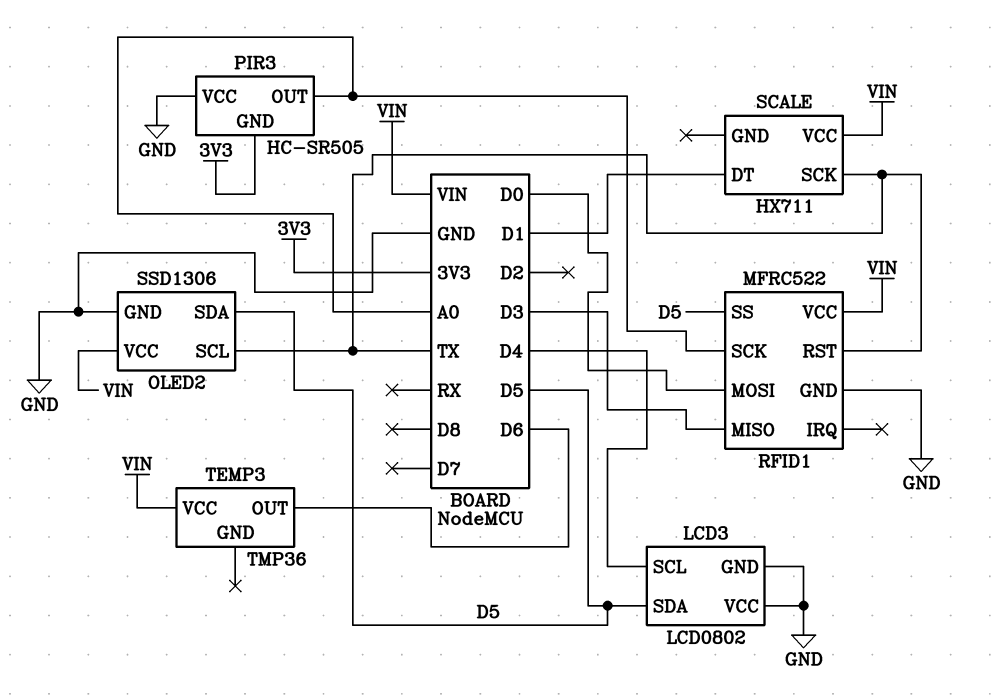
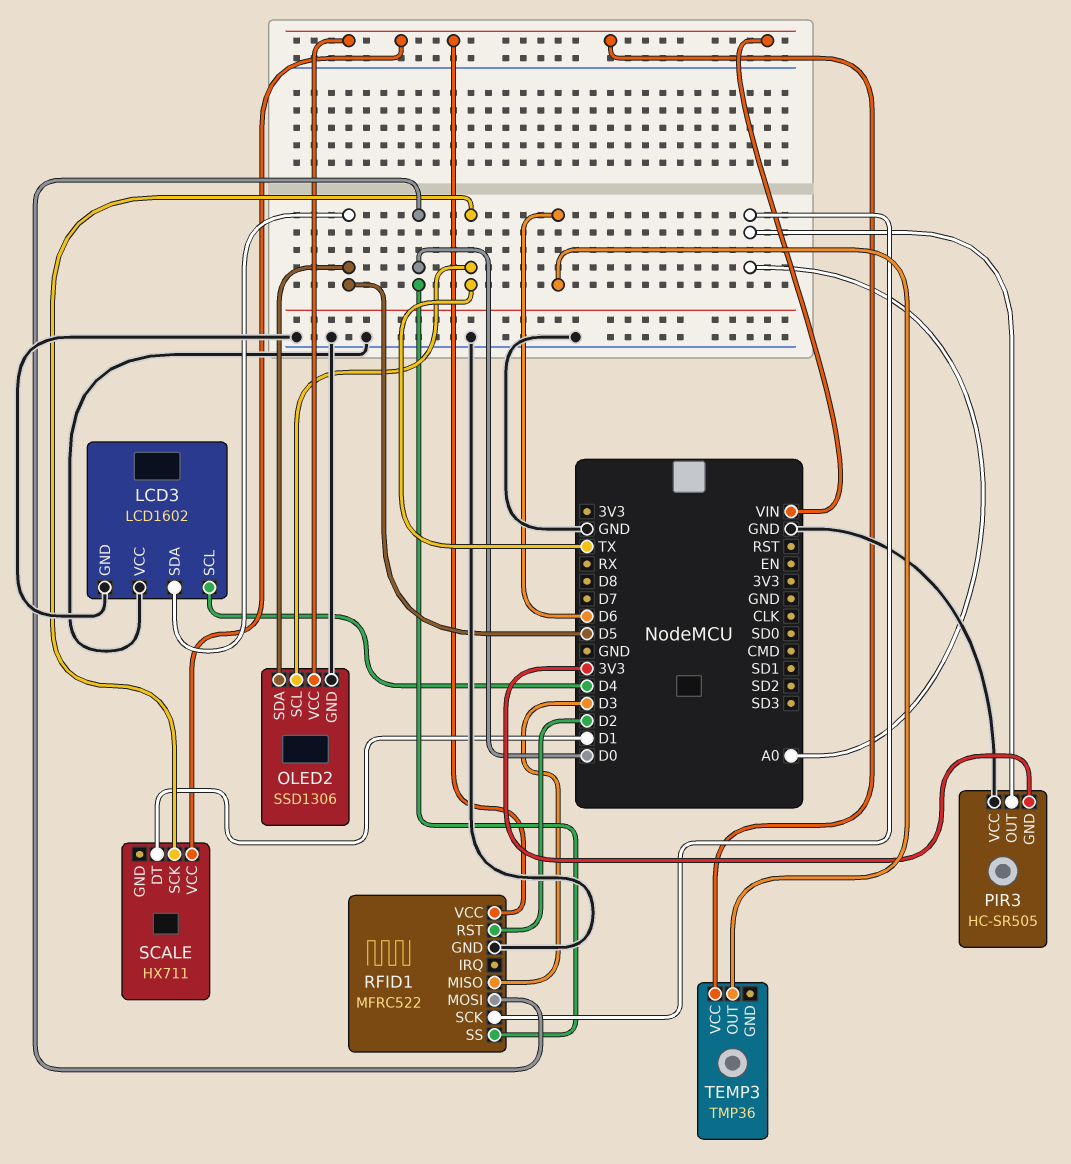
LCD3: LCD0802 -> LCD1602
RFID1 pin RST: TX -> D2
RFID1 pin SS: D5 -> D0

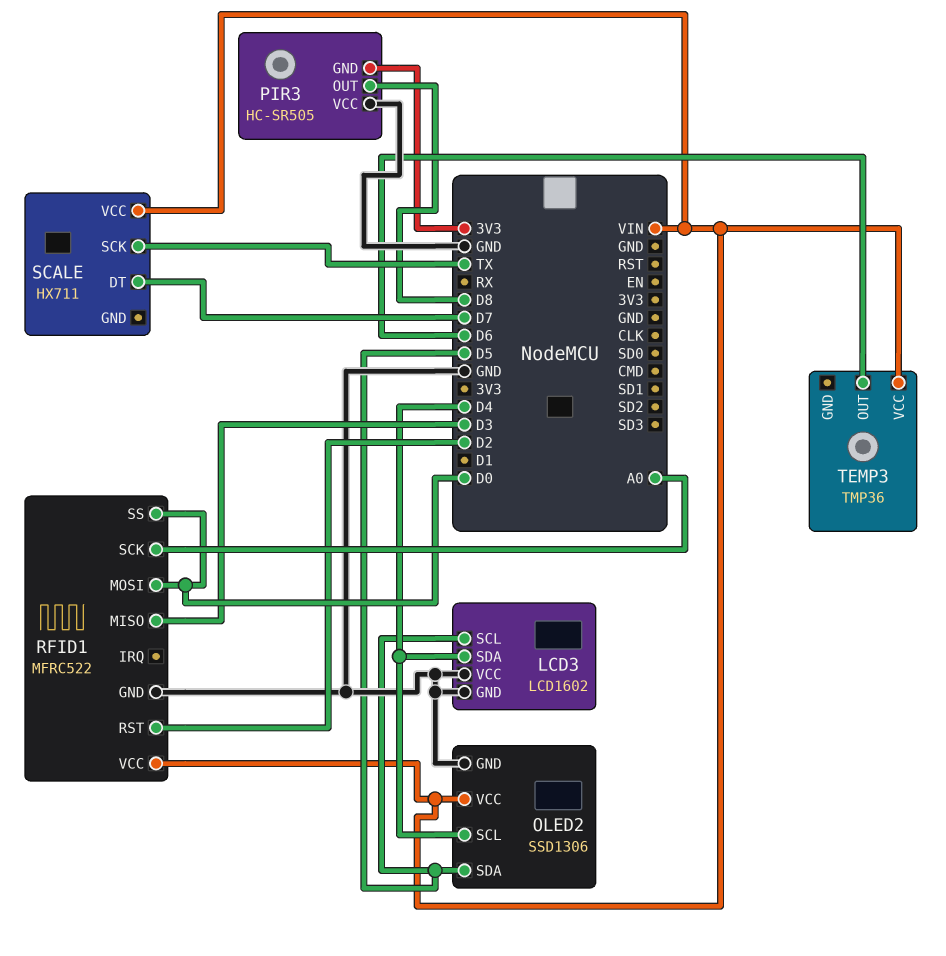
LCD3 pin SCL: D4 -> D5
LCD3 pin SDA: D5 -> D4
OLED2 pin SCL: TX -> D4
PIR3 pin OUT: A0 -> D8
SCALE pin DT: D1 -> D7

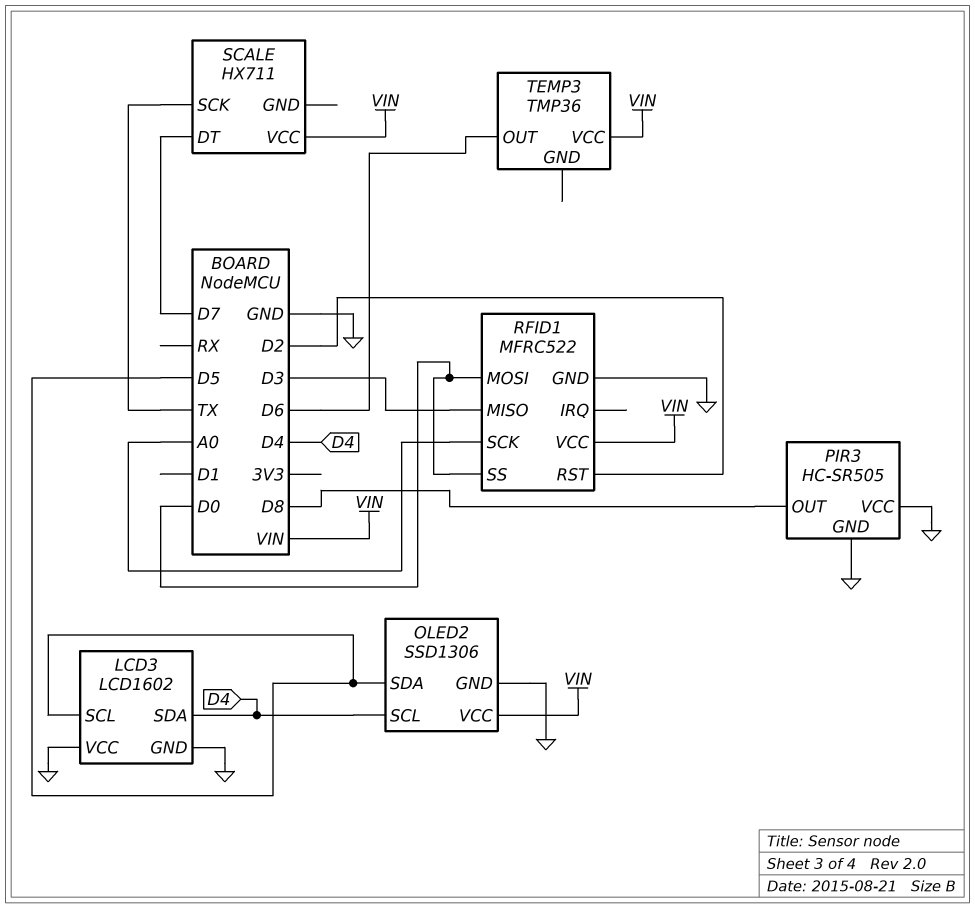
PIR3 pin GND: 3V3 -> GND

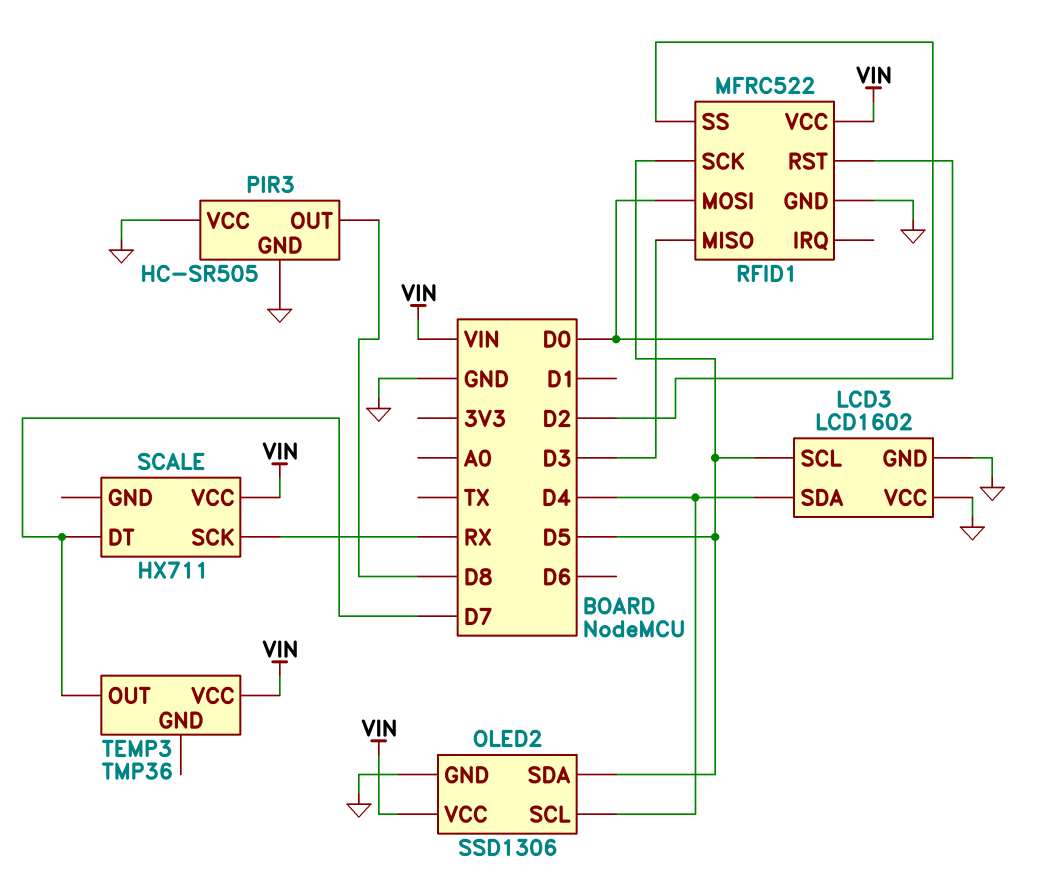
RFID1 pin SCK: A0 -> D5
SCALE pin SCK: TX -> RX
TEMP3 pin OUT: D6 -> D7

